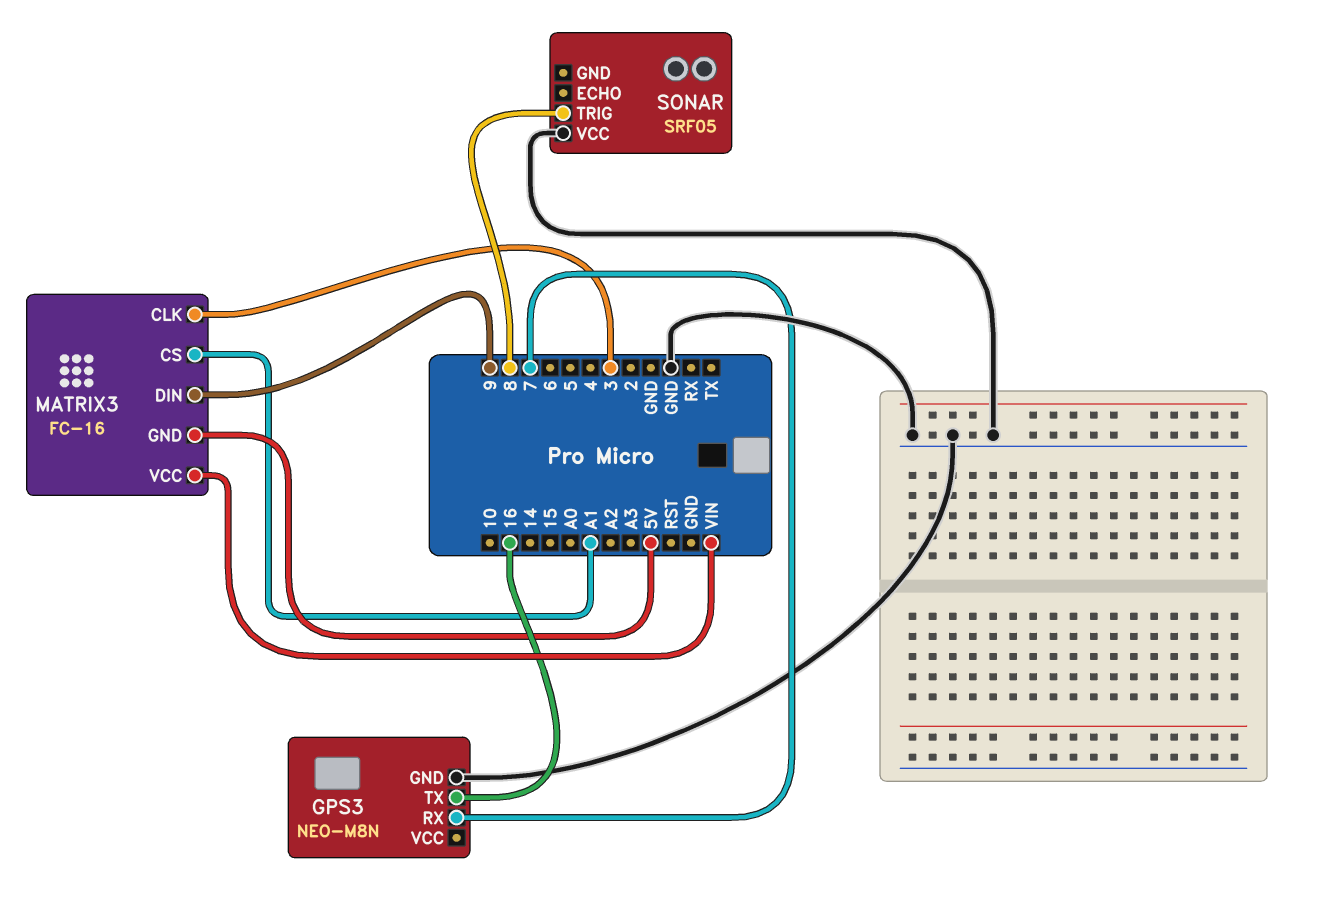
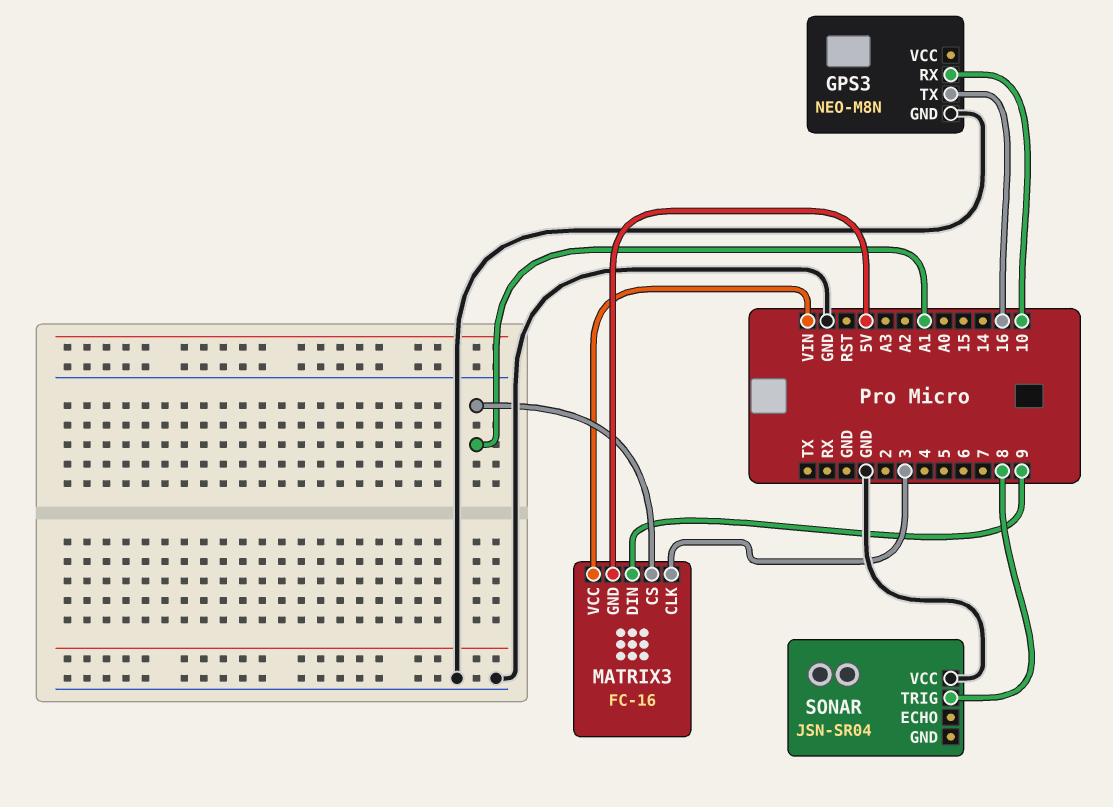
GPS3 pin RX: 7 -> 10
SONAR: SRF05 -> JSN-SR04

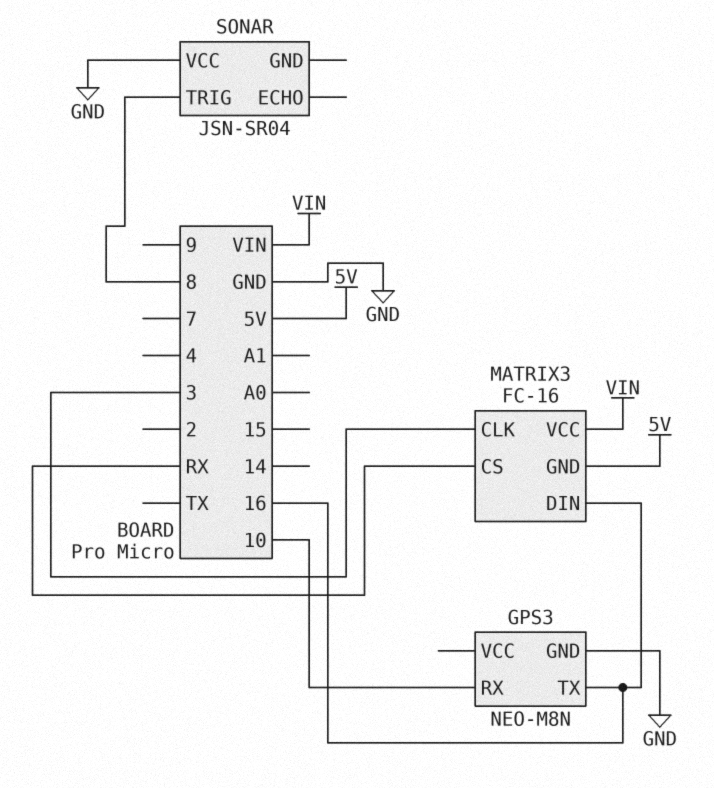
MATRIX3 pin CS: A1 -> RX
MATRIX3 pin DIN: 9 -> 16

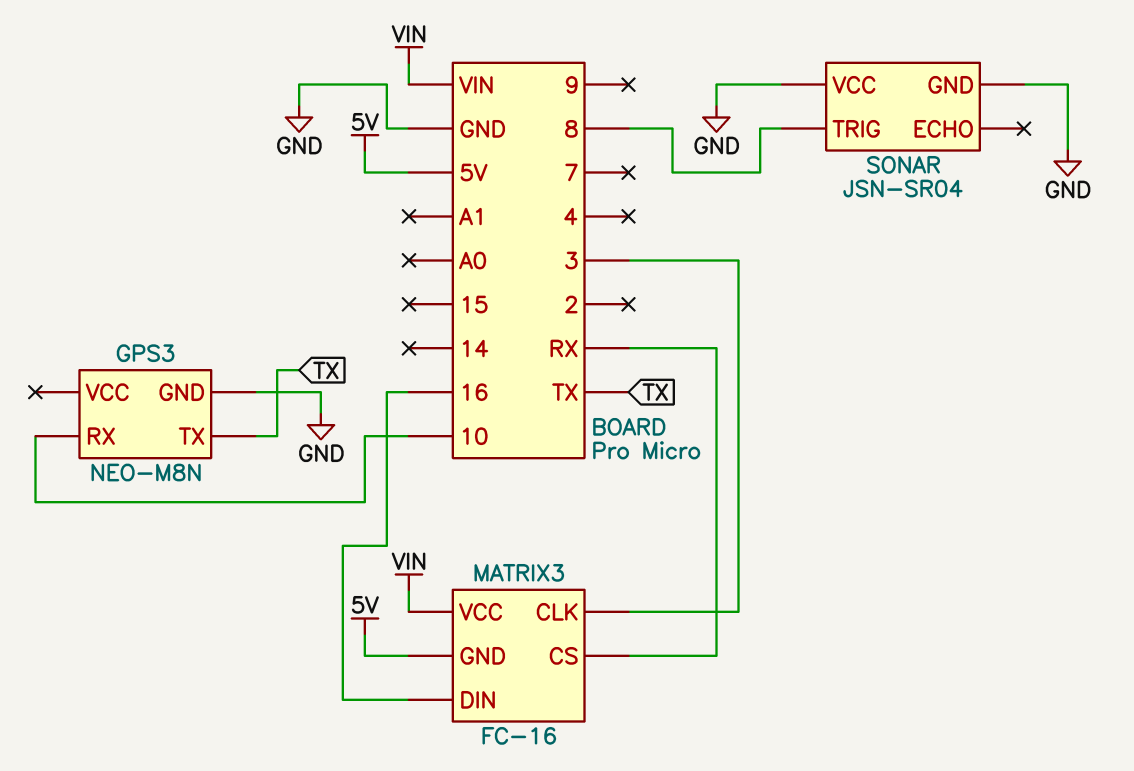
GPS3 pin TX: 16 -> TX
SONAR pin GND: none -> GND

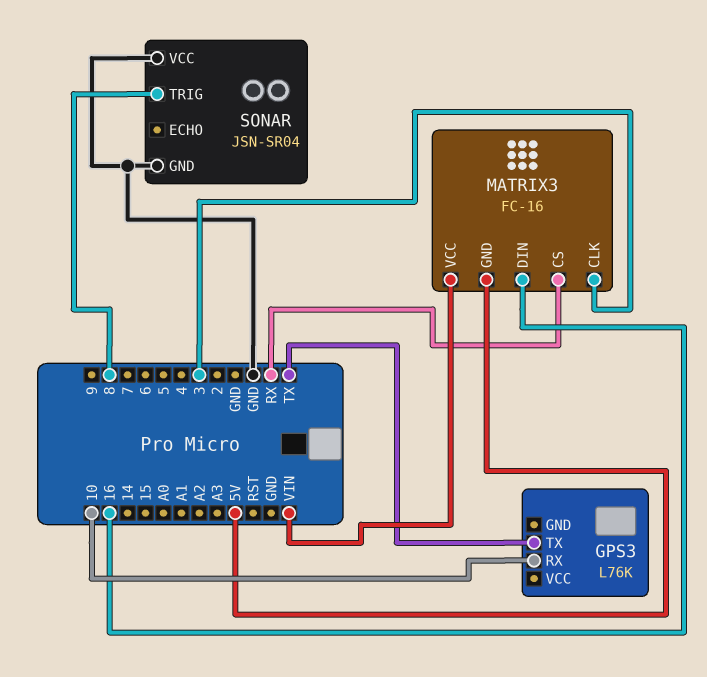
GPS3: NEO-M8N -> L76K
GPS3 pin GND: GND -> none

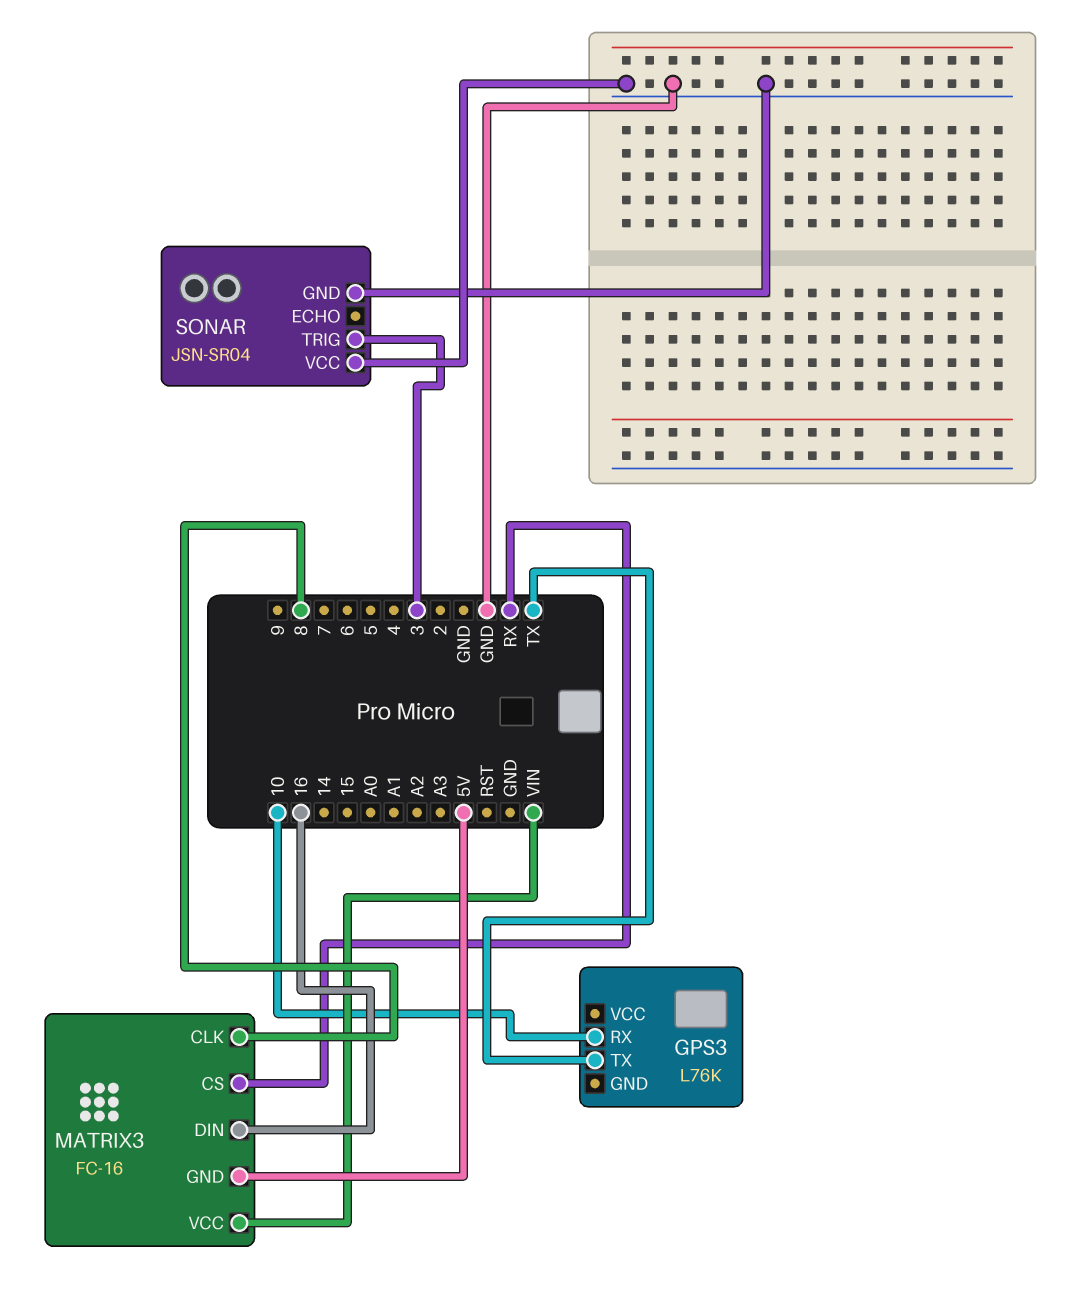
MATRIX3 pin CLK: 3 -> 8
SONAR pin TRIG: 8 -> 3

